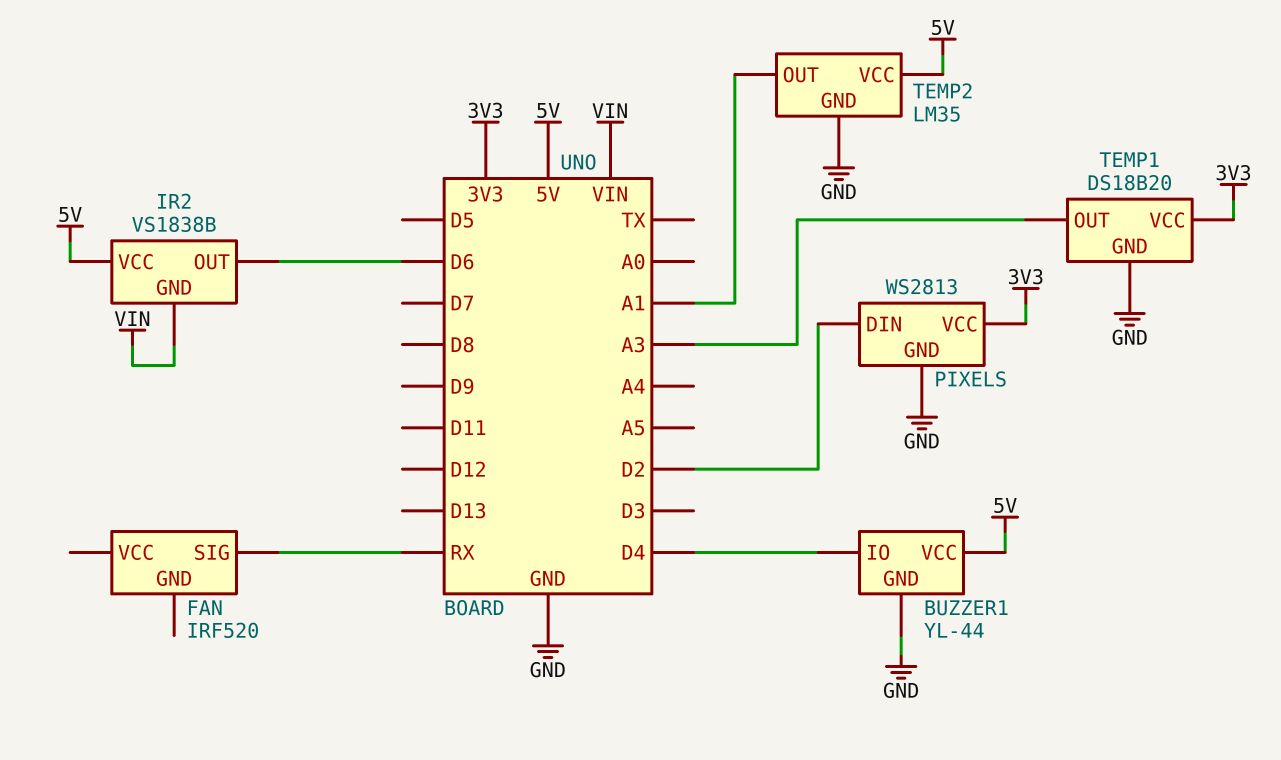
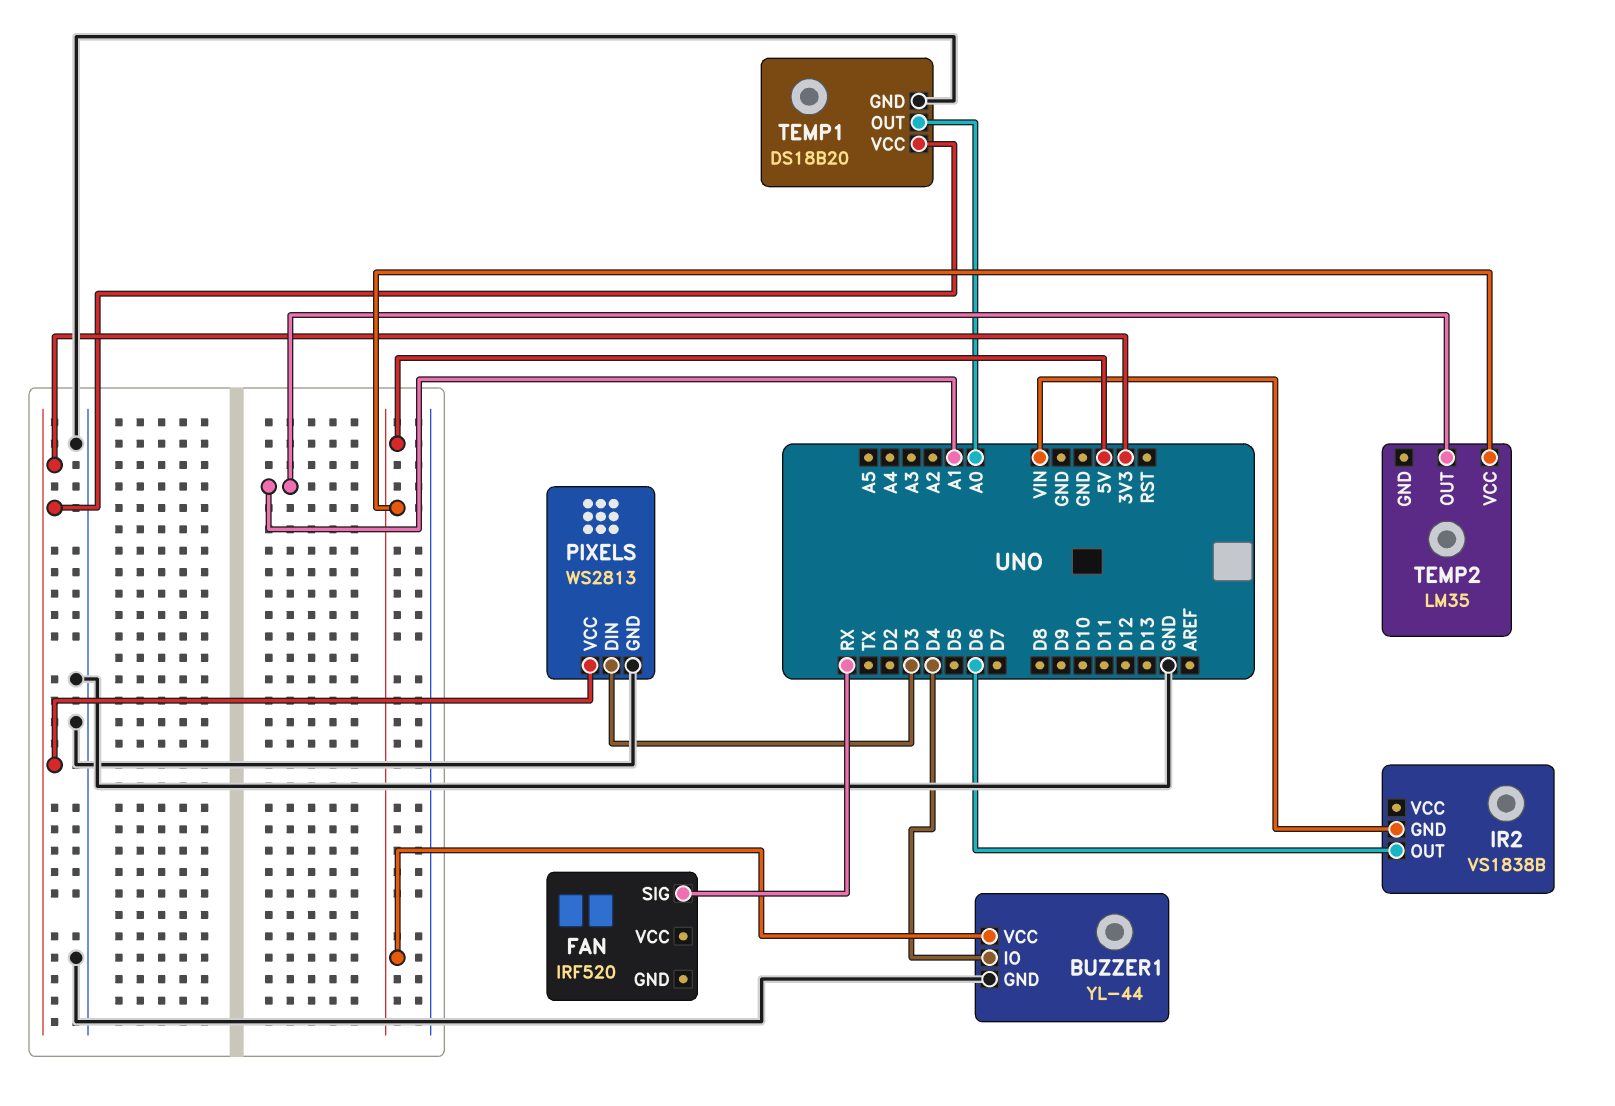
IR2 pin VCC: 5V -> none
PIXELS pin DIN: D2 -> D3
TEMP1 pin OUT: A3 -> A0
TEMP2 pin GND: GND -> none

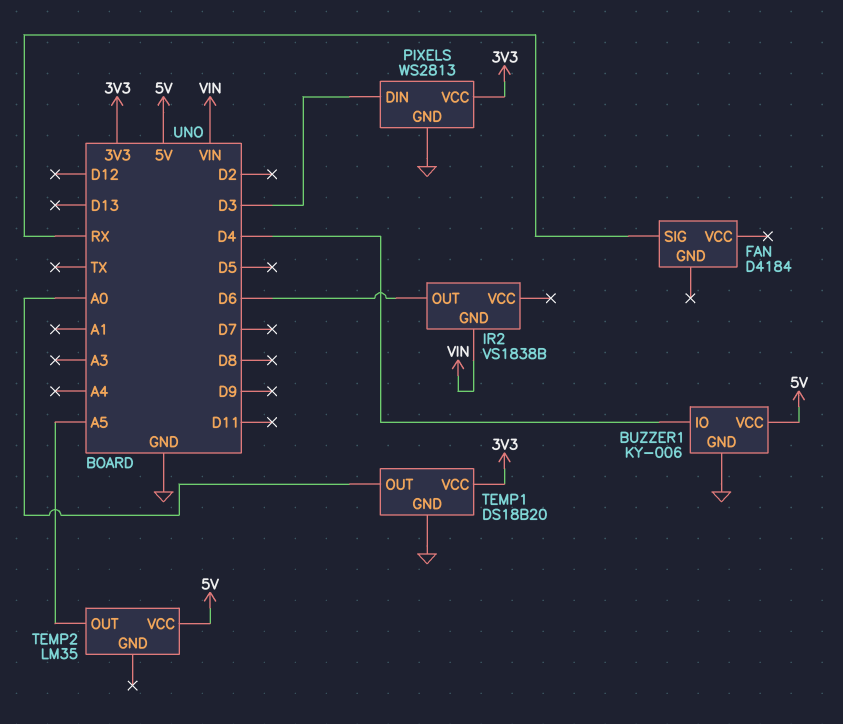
BUZZER1: YL-44 -> KY-006
FAN: IRF520 -> D4184
TEMP2 pin OUT: A1 -> A5

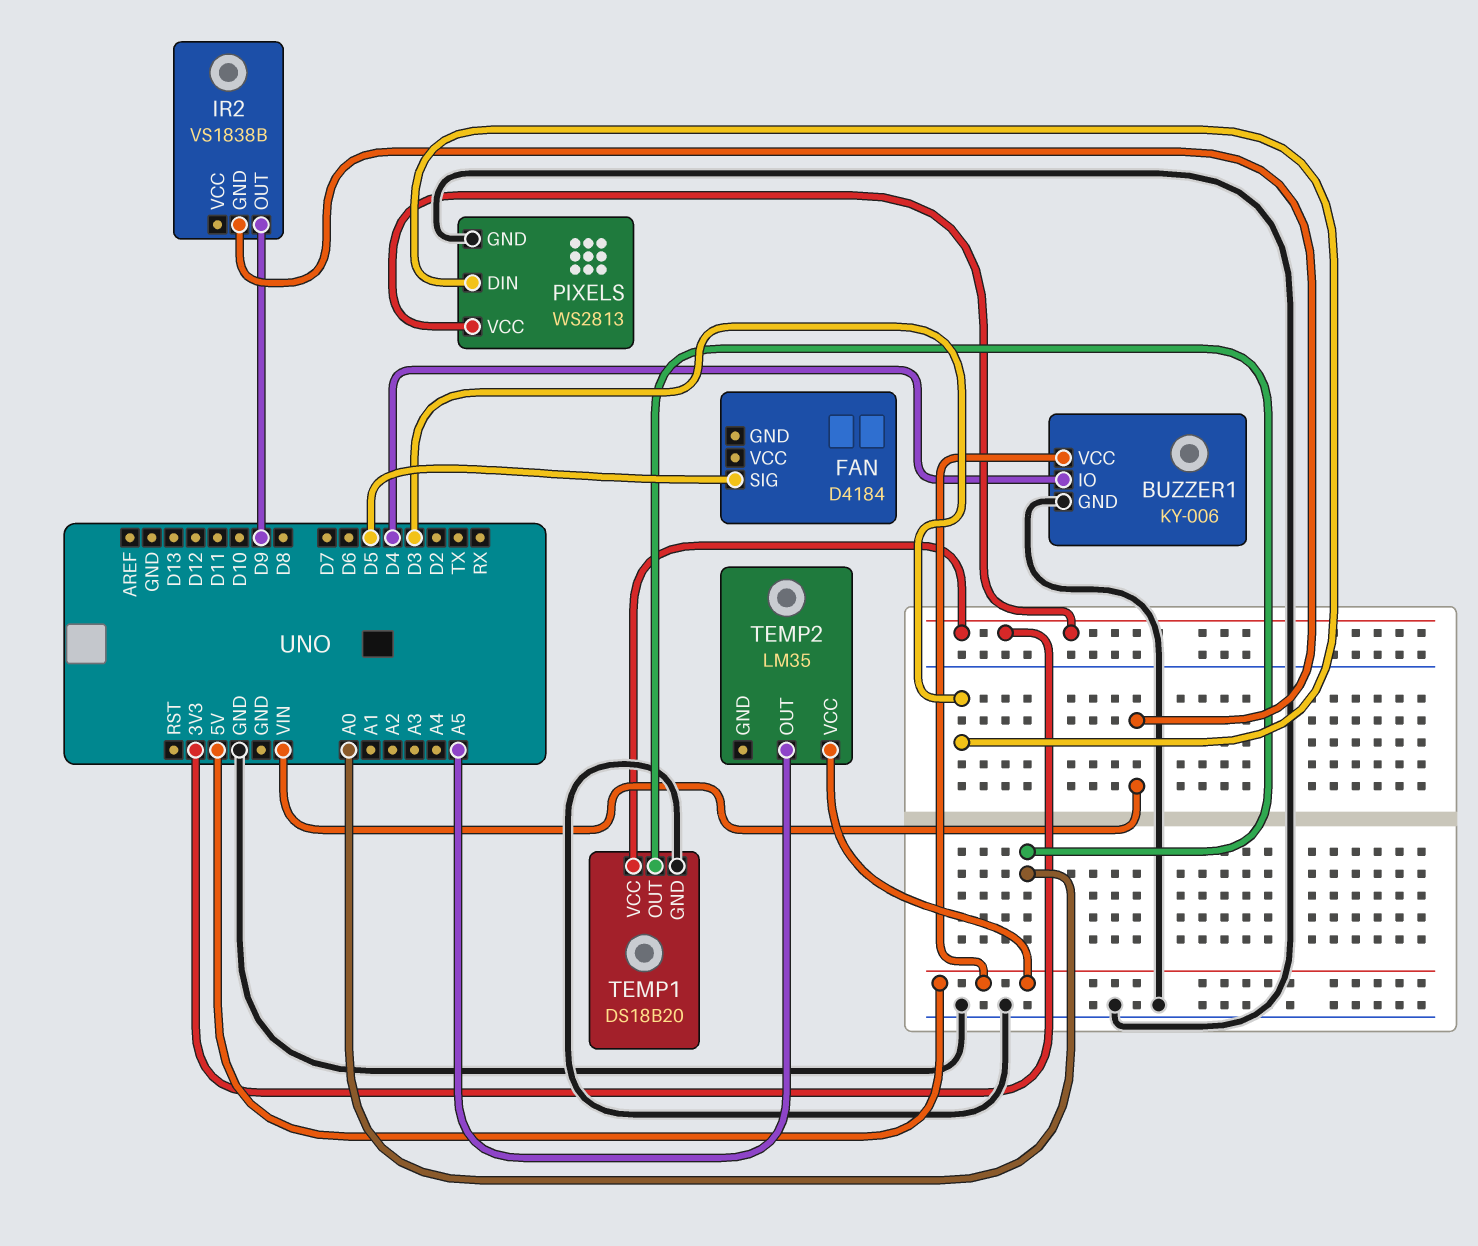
FAN pin SIG: RX -> D5
IR2 pin OUT: D6 -> D9

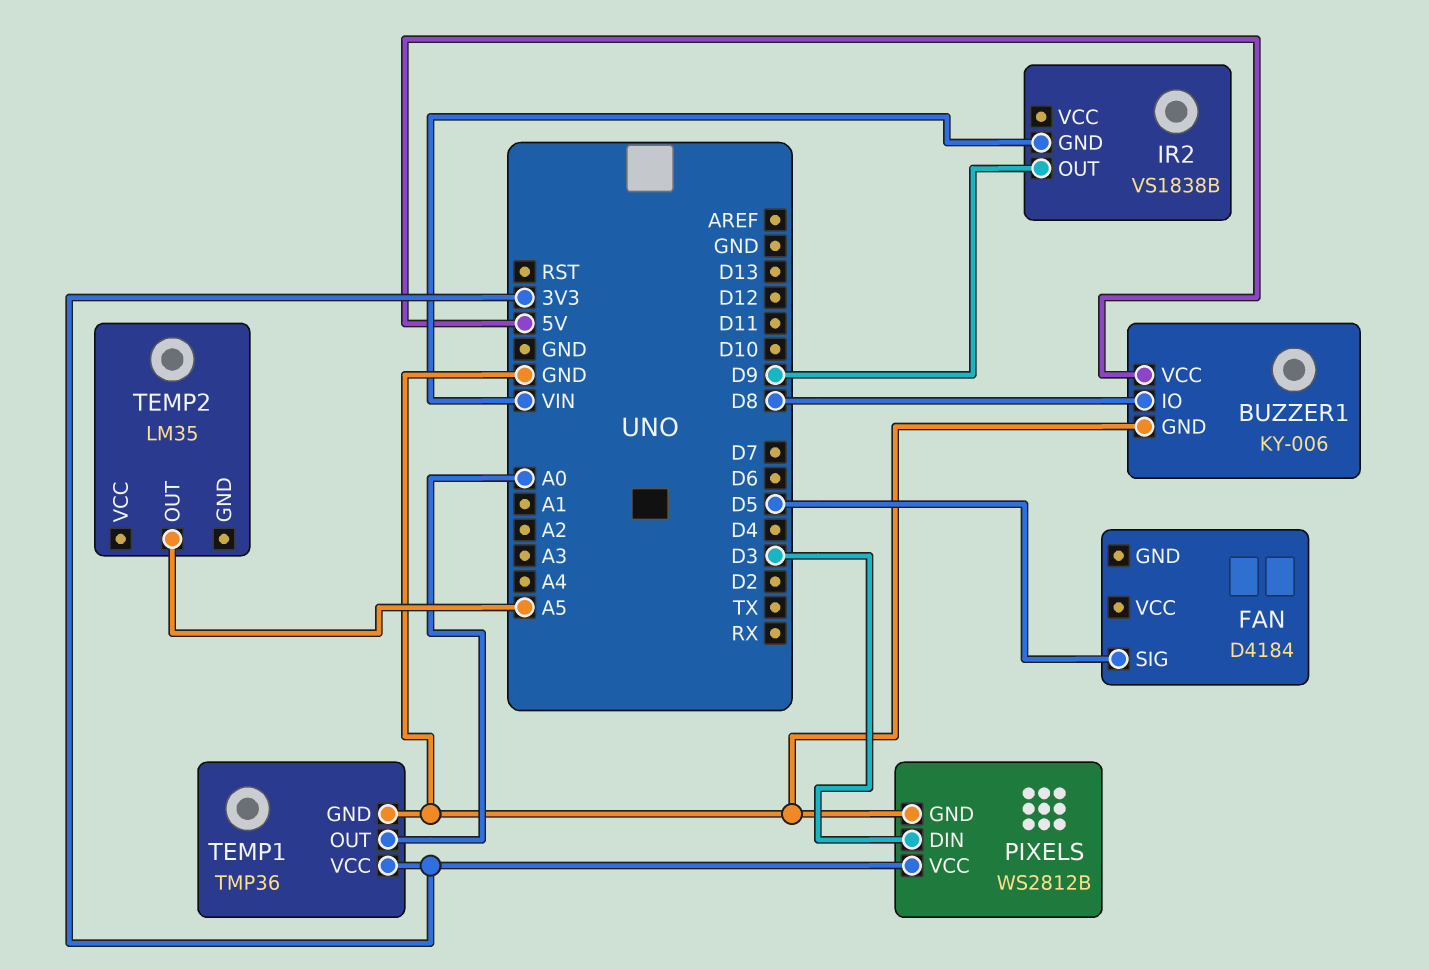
BUZZER1 pin IO: D4 -> D8
PIXELS: WS2813 -> WS2812B
TEMP1: DS18B20 -> TMP36
TEMP2 pin VCC: 5V -> none

